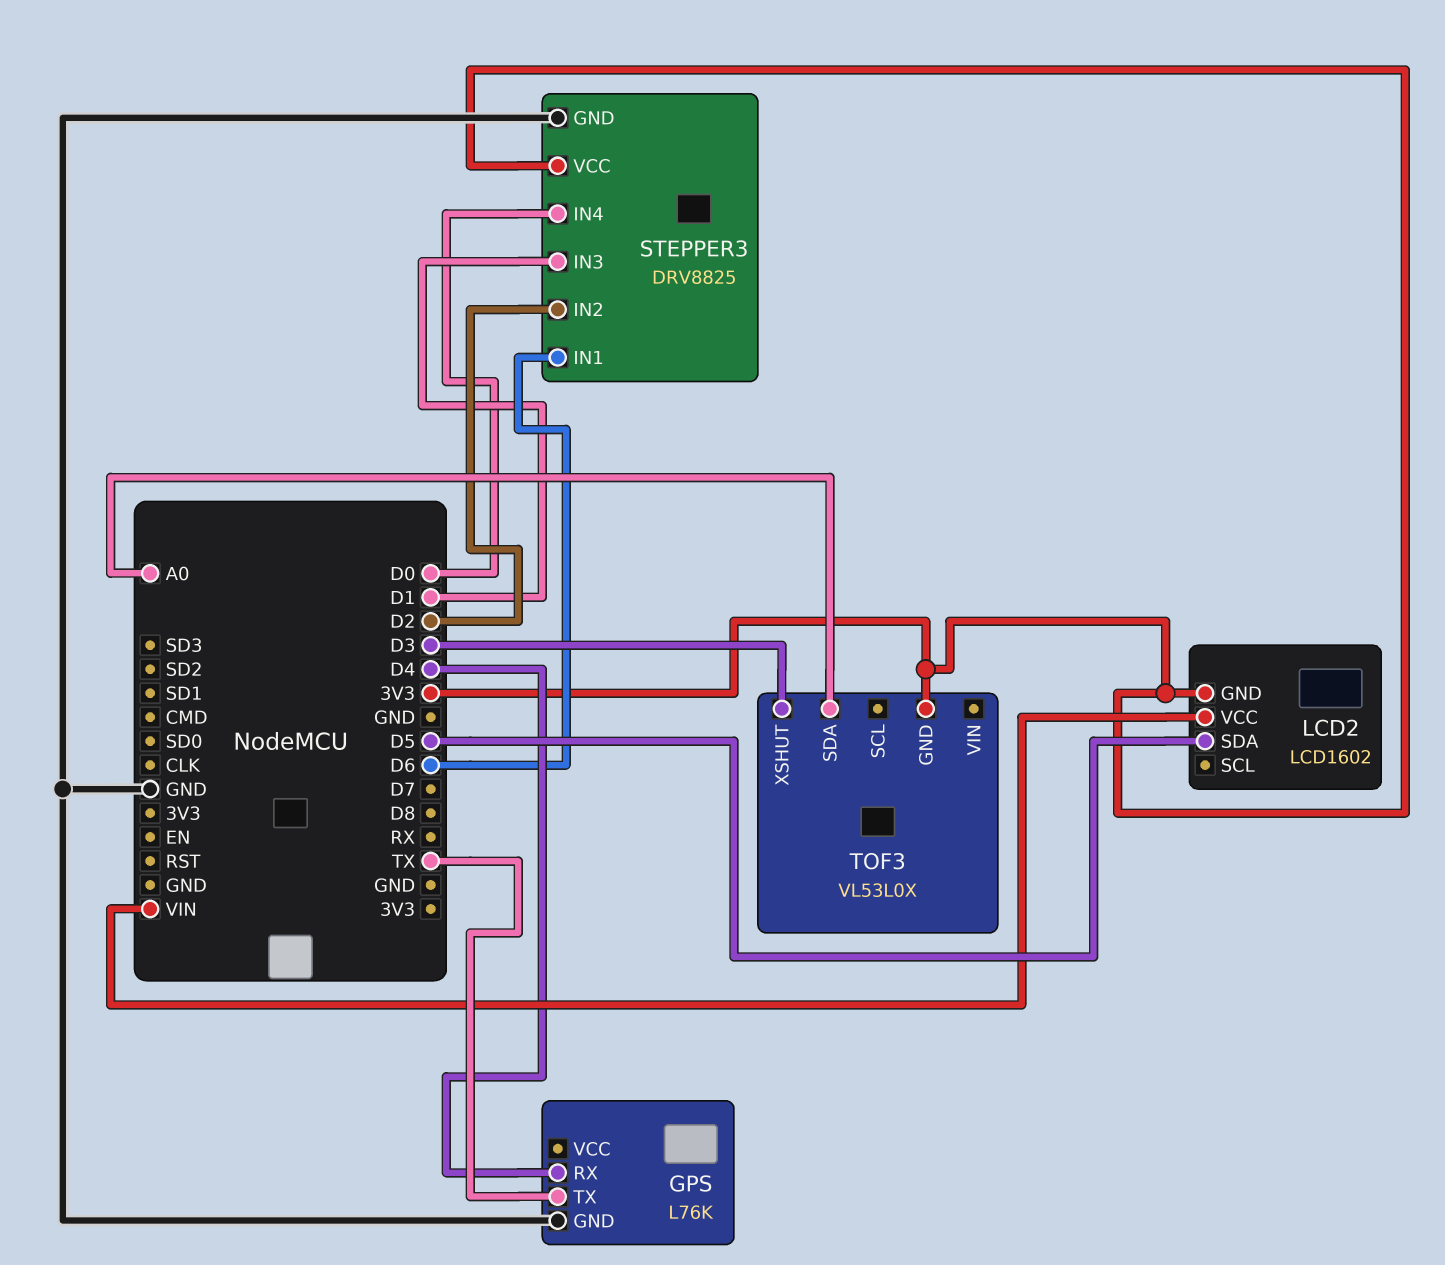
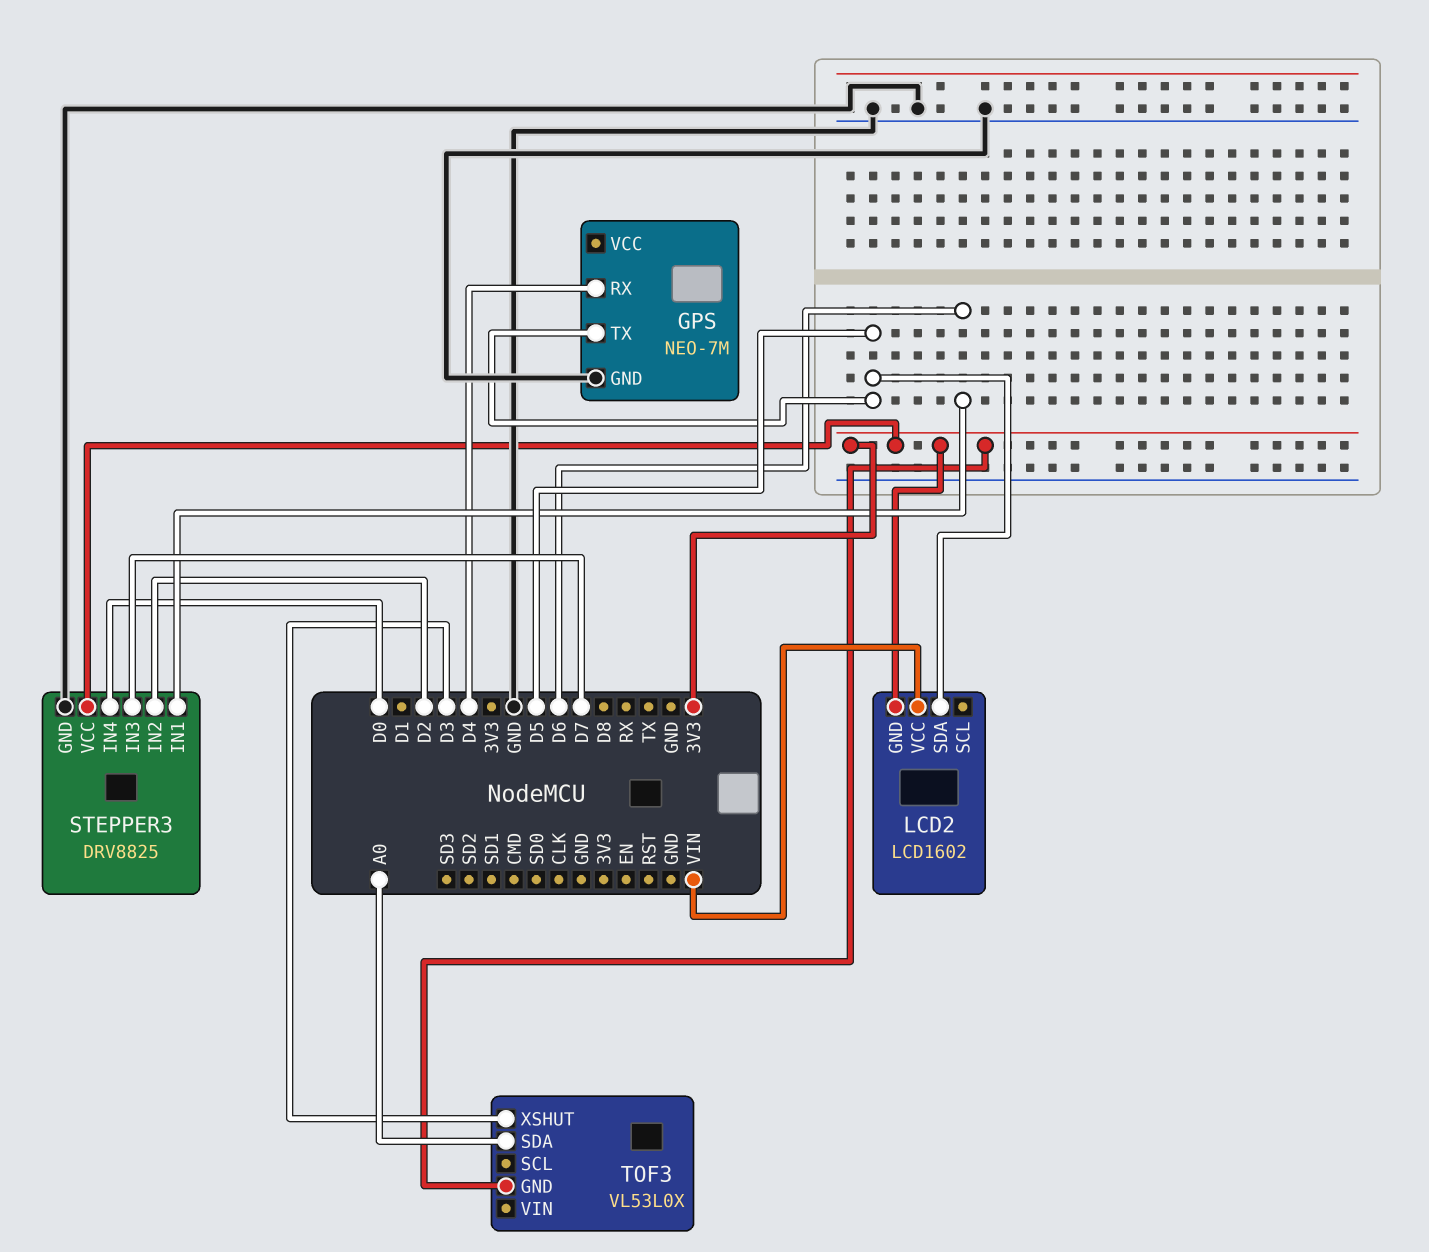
GPS: L76K -> NEO-7M
GPS pin TX: TX -> D5
STEPPER3 pin IN3: D1 -> D7

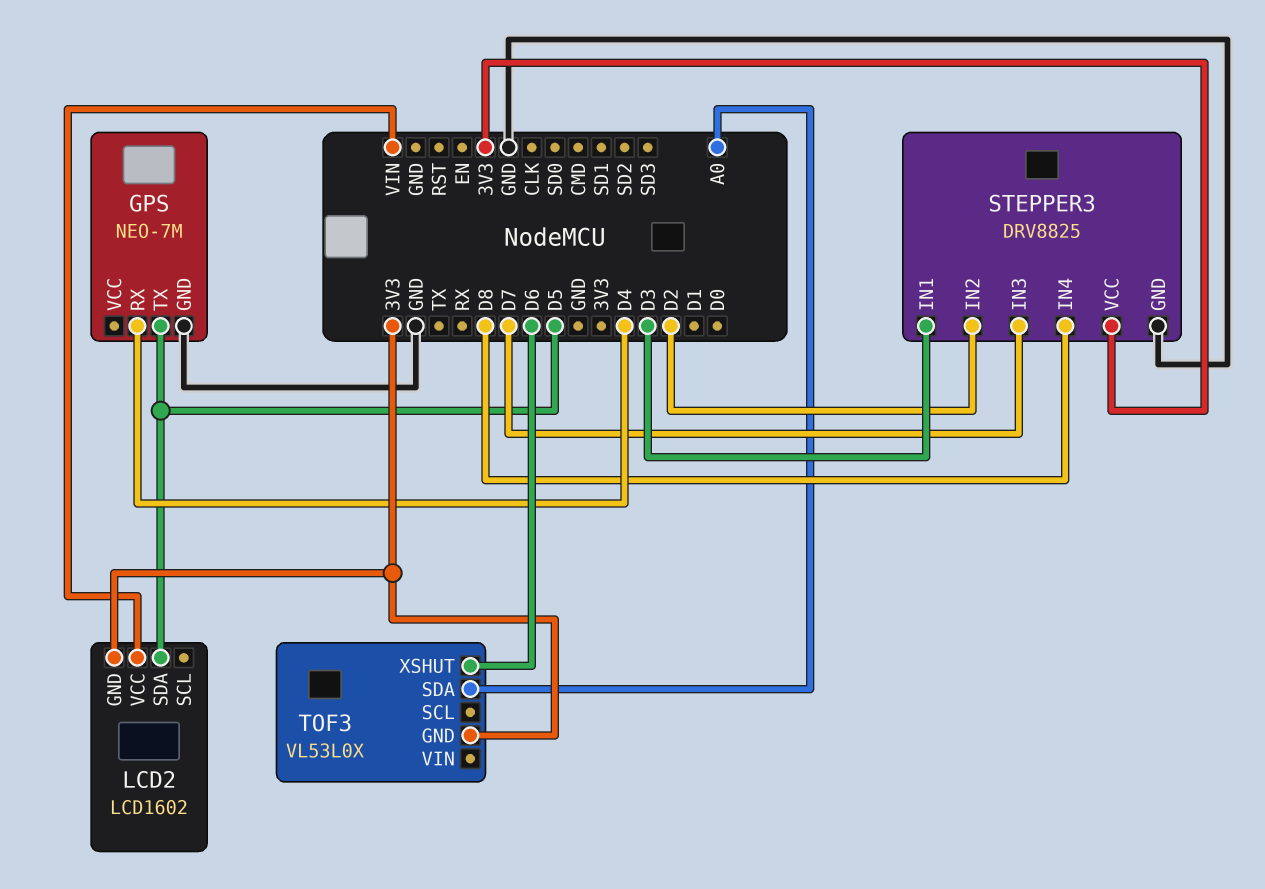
STEPPER3 pin IN1: D6 -> D3
STEPPER3 pin IN4: D0 -> D8
TOF3 pin XSHUT: D3 -> D6

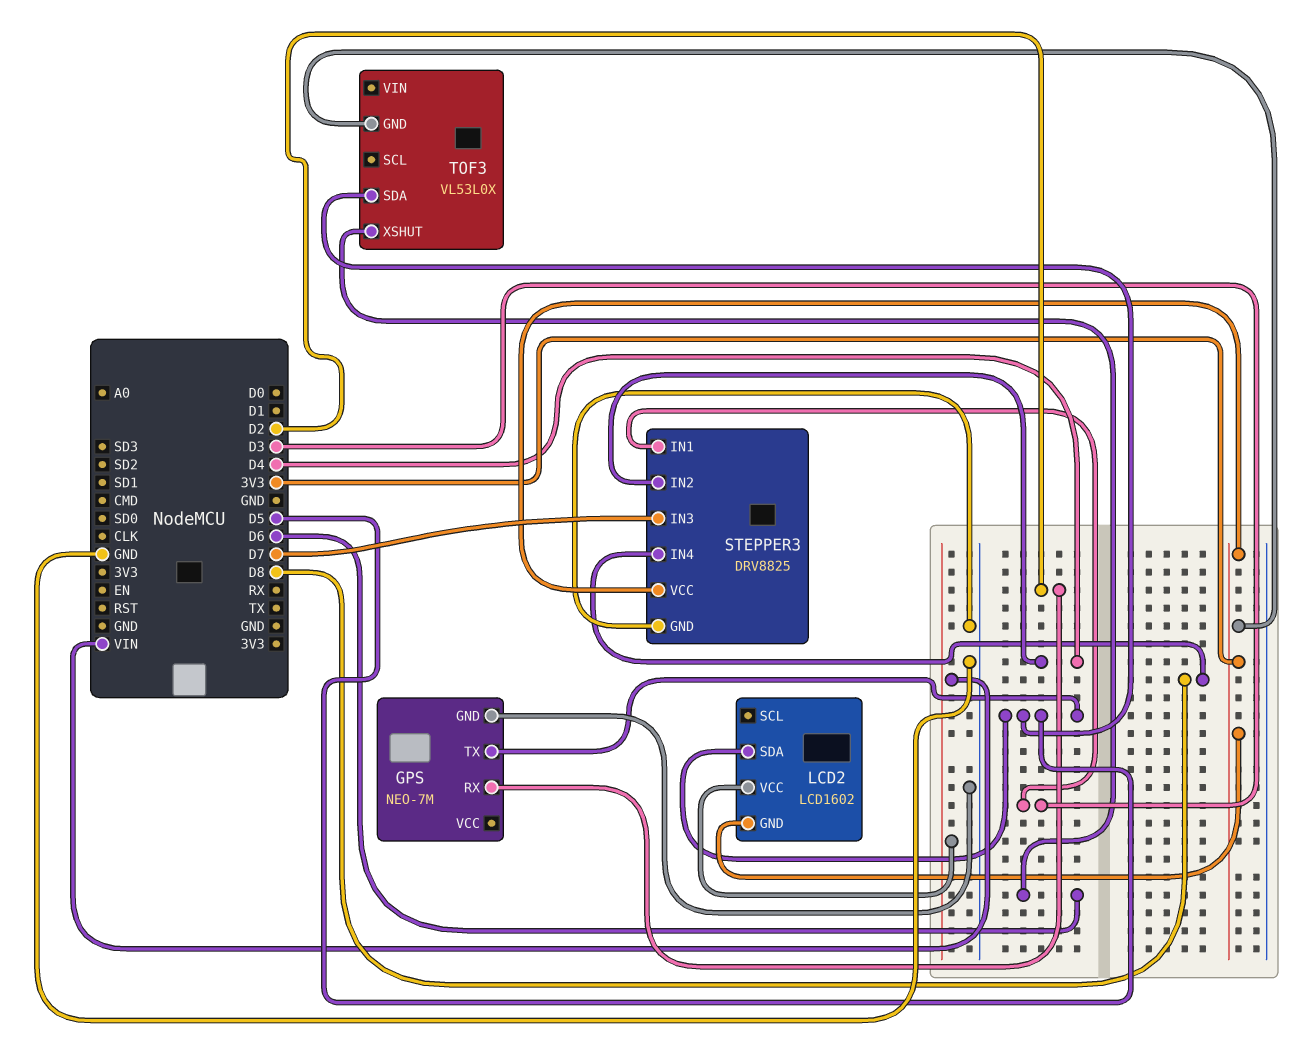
GPS pin RX: D4 -> D2
STEPPER3 pin IN2: D2 -> D4
TOF3 pin SDA: A0 -> D5

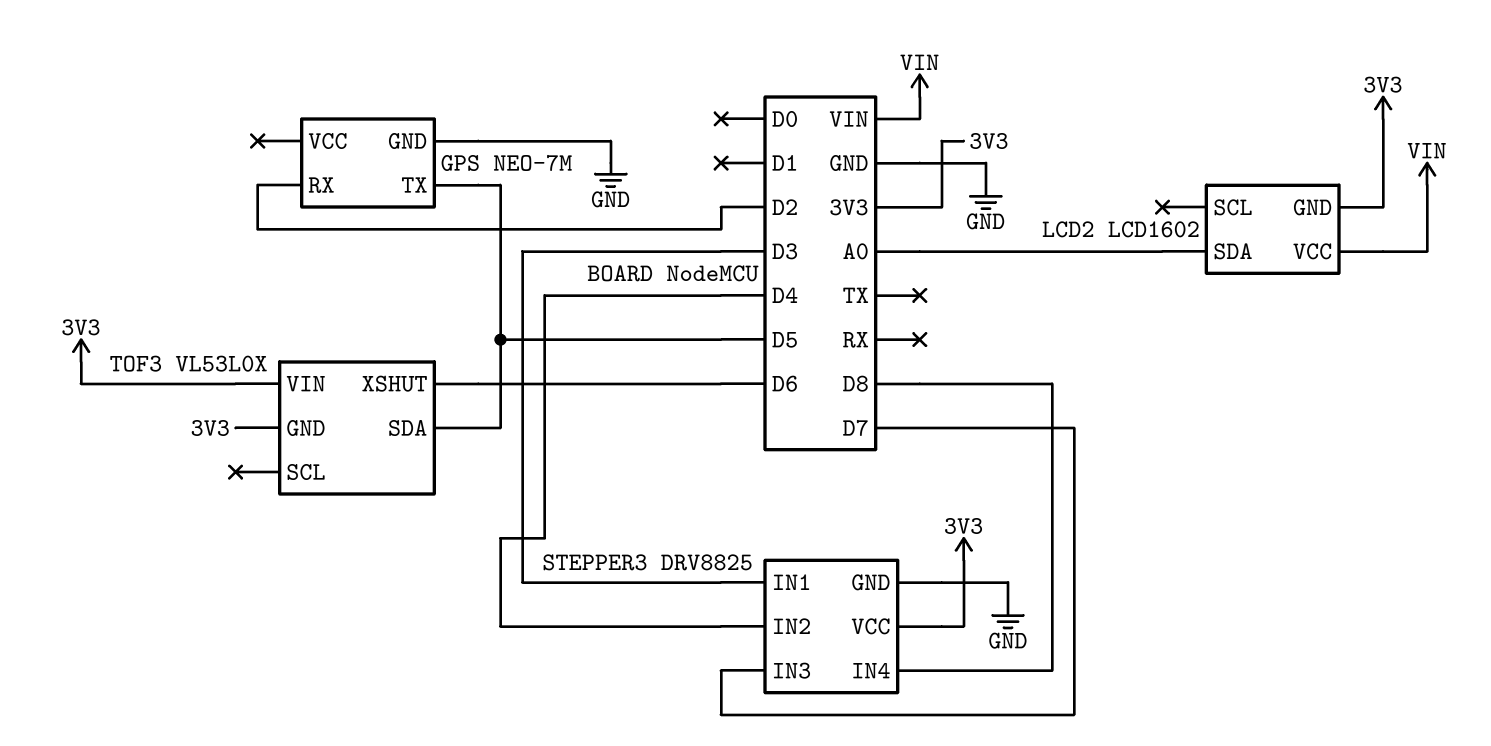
LCD2 pin SDA: D5 -> A0
TOF3 pin VIN: none -> 3V3

